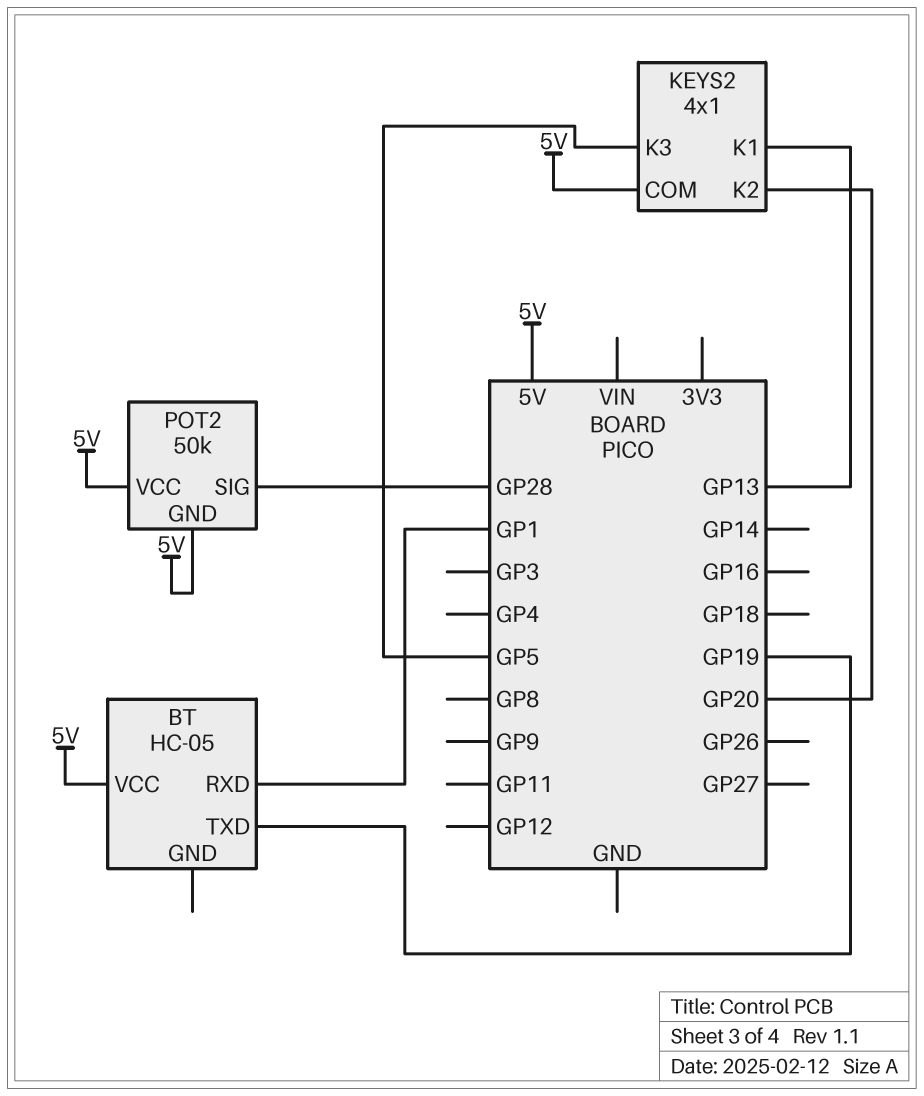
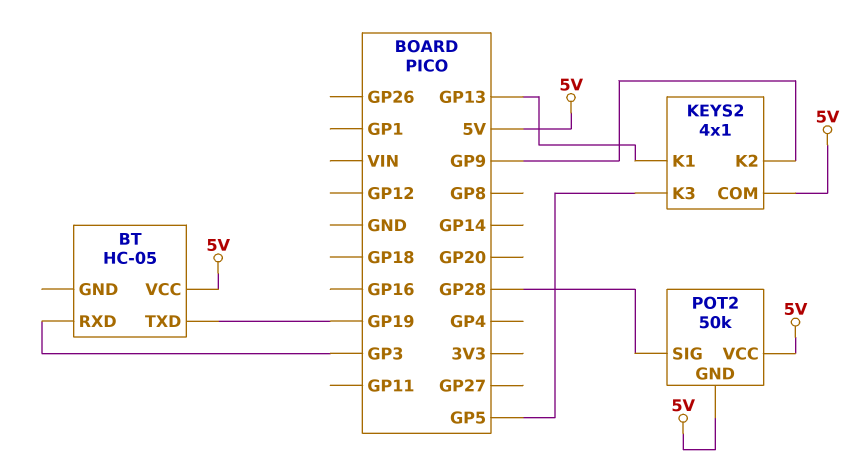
BT pin RXD: GP1 -> GP3
KEYS2 pin K2: GP20 -> GP9

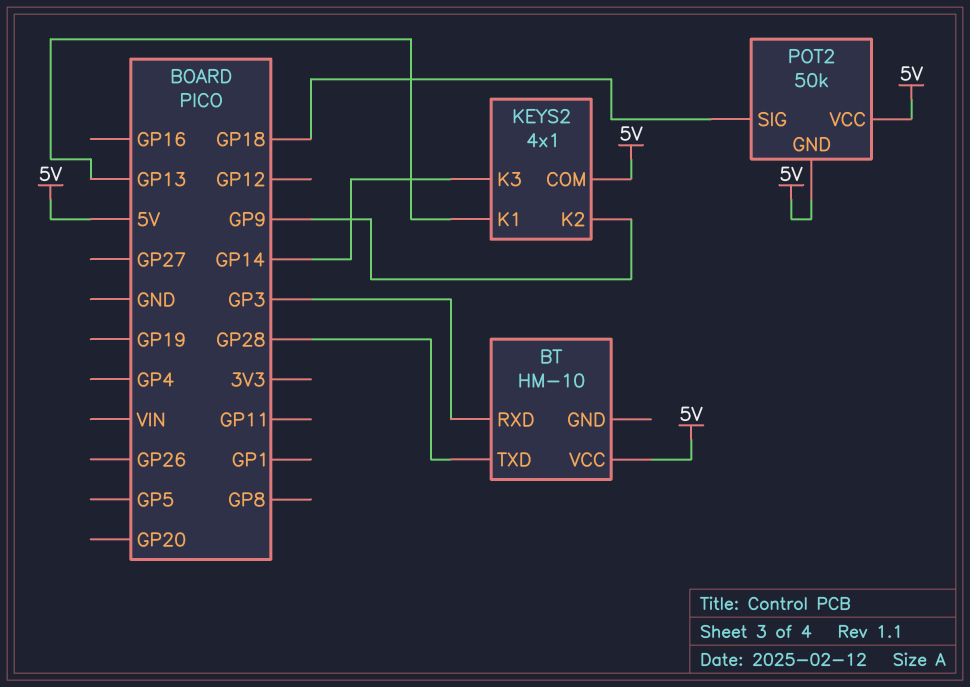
BT: HC-05 -> HM-10
BT pin TXD: GP19 -> GP28
KEYS2 pin K3: GP5 -> GP14
POT2 pin SIG: GP28 -> GP18

